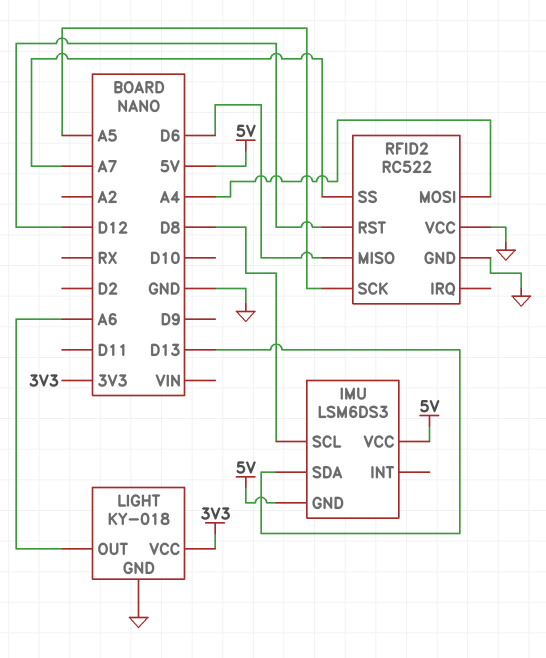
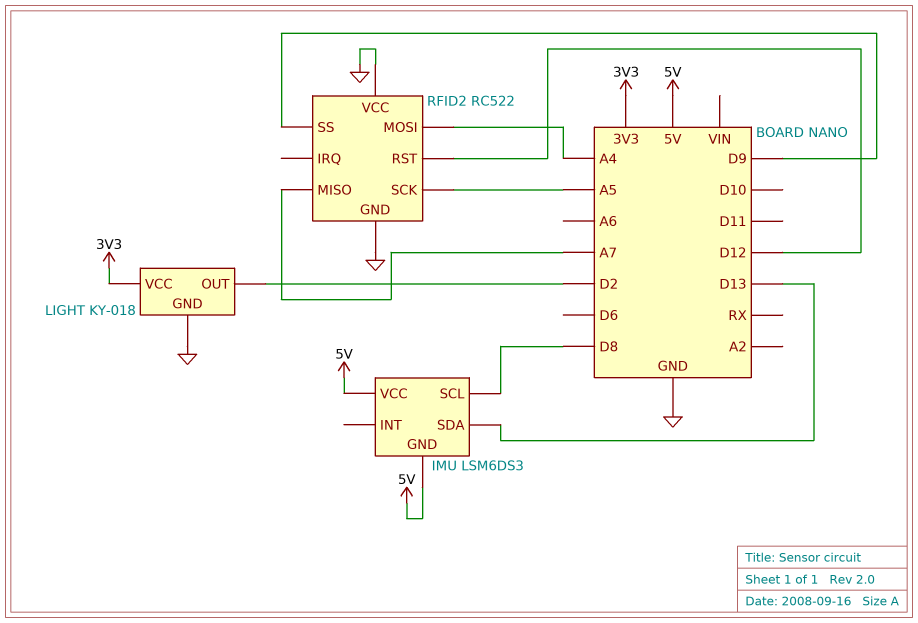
LIGHT pin OUT: A6 -> D2
RFID2 pin MISO: D6 -> A7
RFID2 pin SS: A7 -> D9

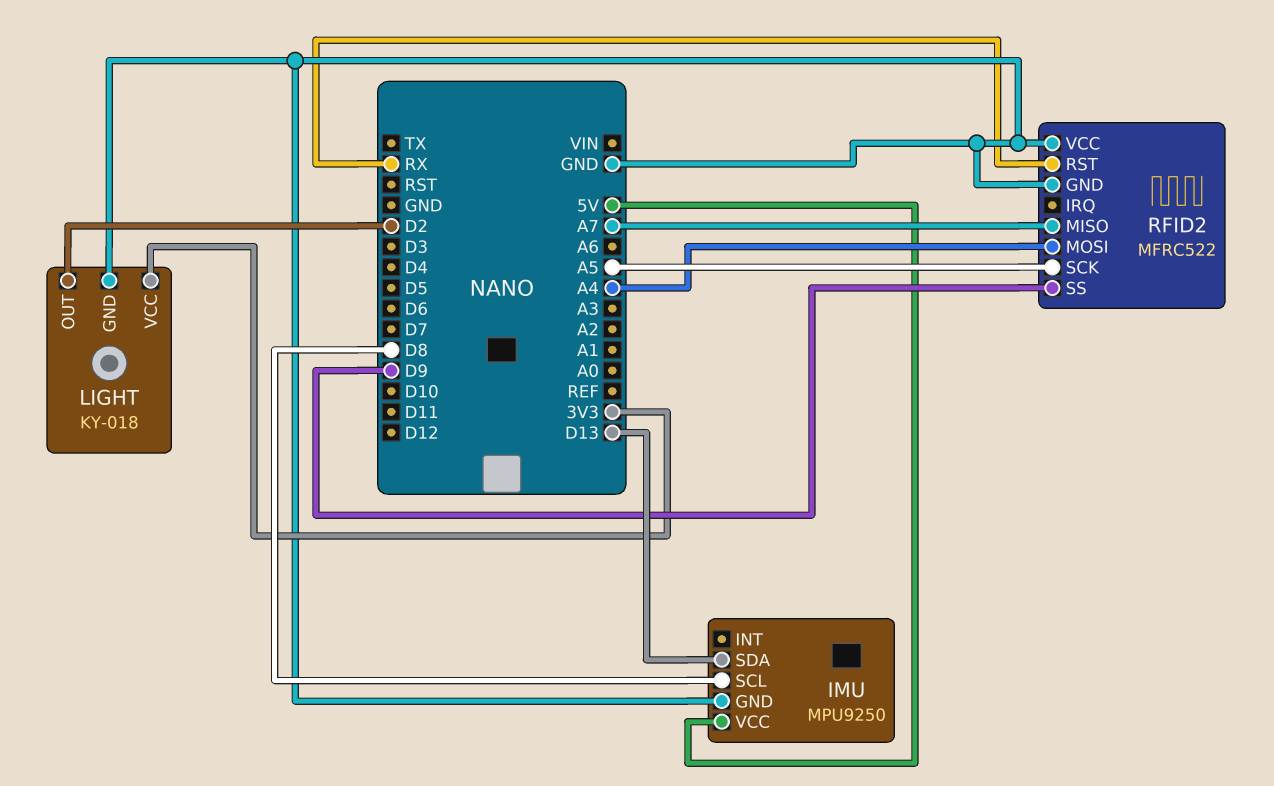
IMU: LSM6DS3 -> MPU9250
IMU pin GND: 5V -> GND
RFID2: RC522 -> MFRC522
RFID2 pin RST: D12 -> RX

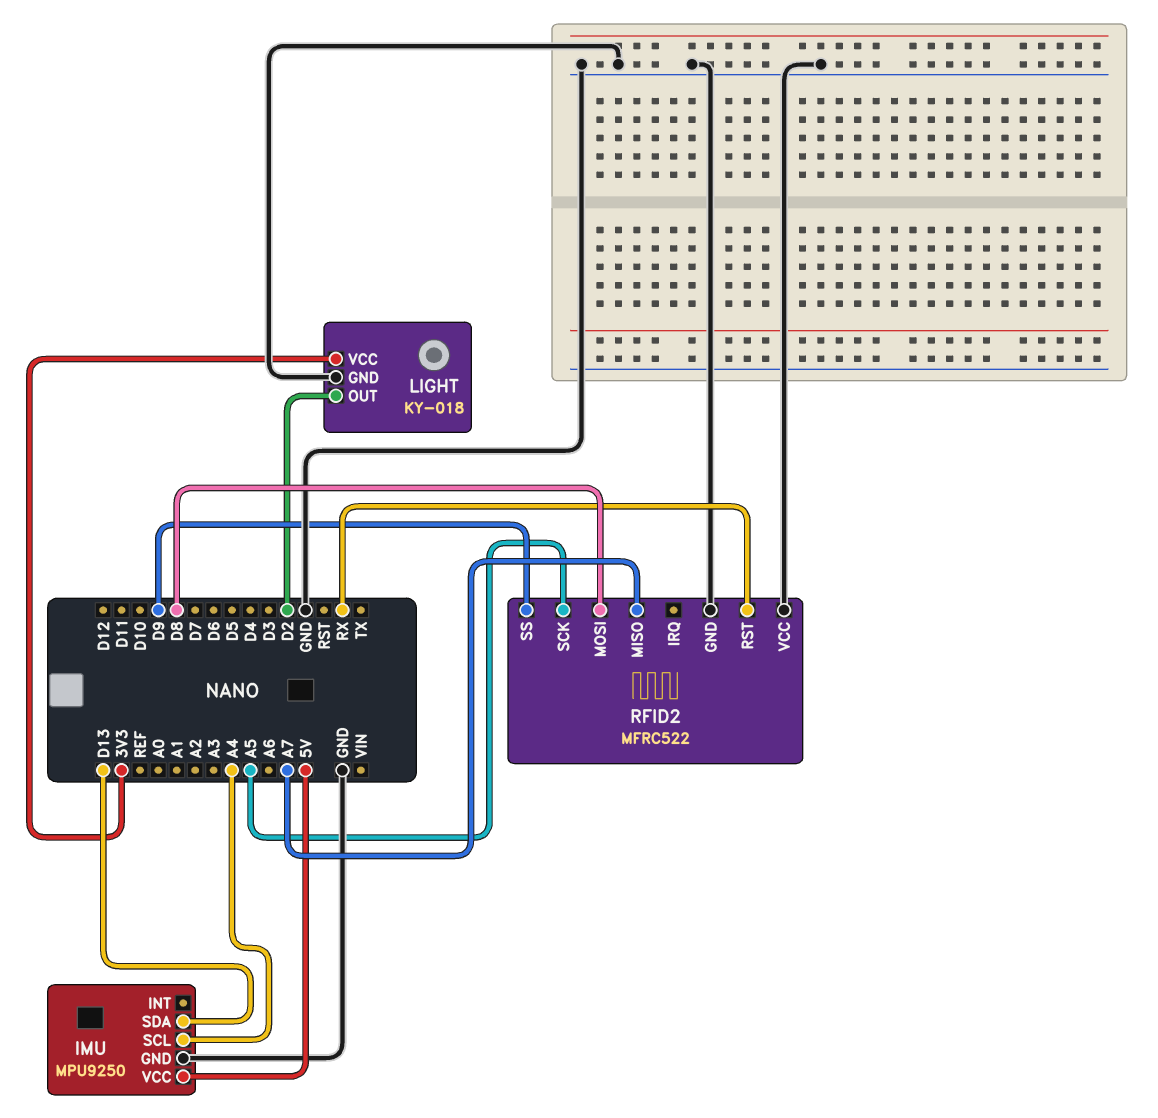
IMU pin SCL: D8 -> A4
RFID2 pin MOSI: A4 -> D8

